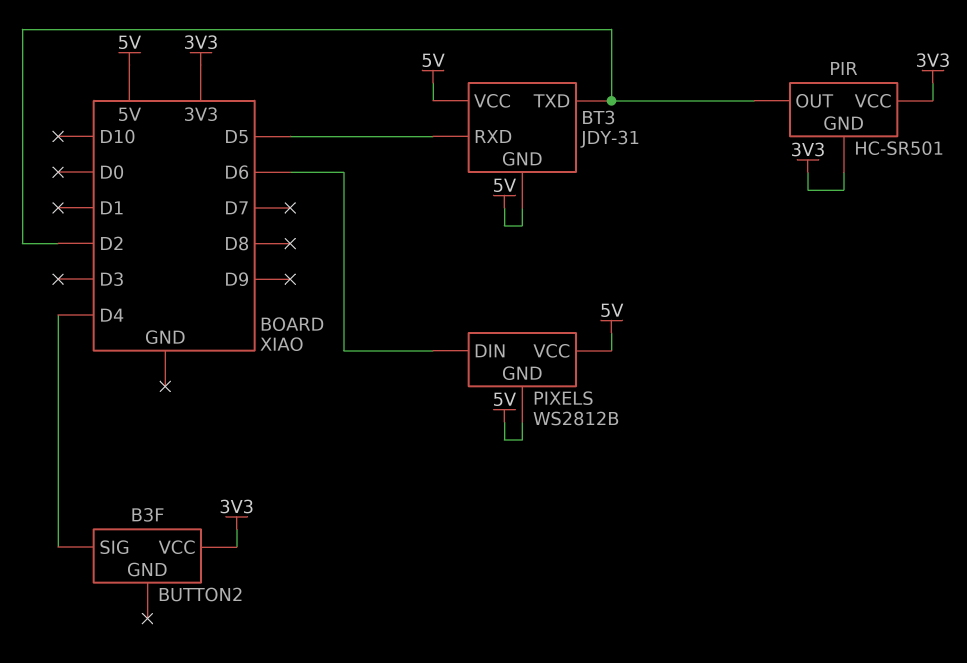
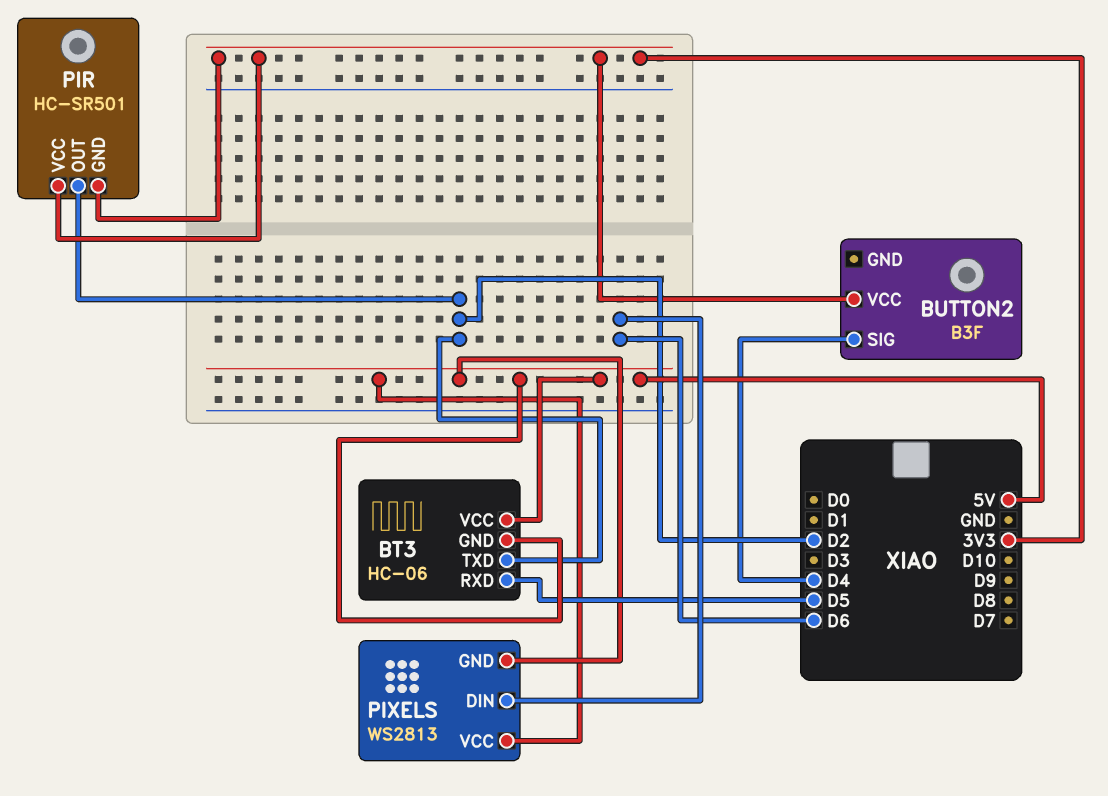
BT3: JDY-31 -> HC-06
PIXELS: WS2812B -> WS2813

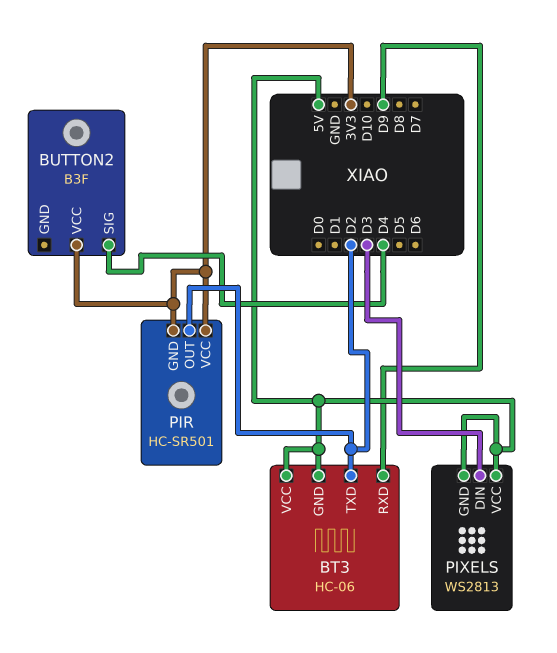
BT3 pin RXD: D5 -> D9
PIXELS pin DIN: D6 -> D3

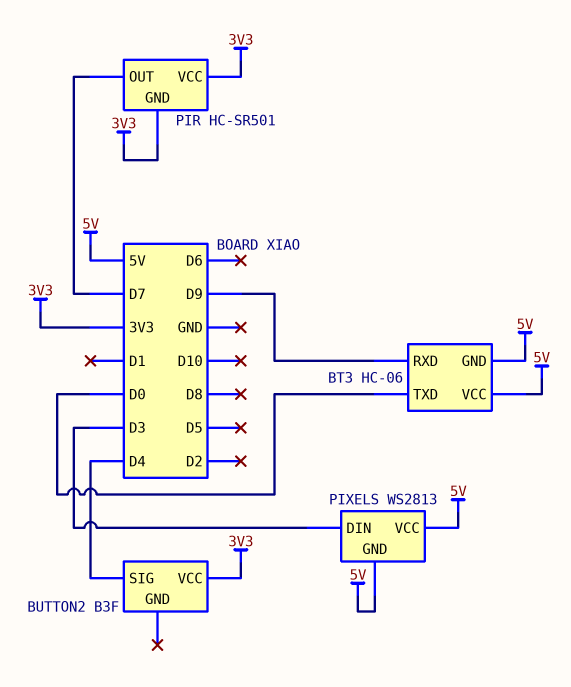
BT3 pin TXD: D2 -> D0
PIR pin OUT: D2 -> D7

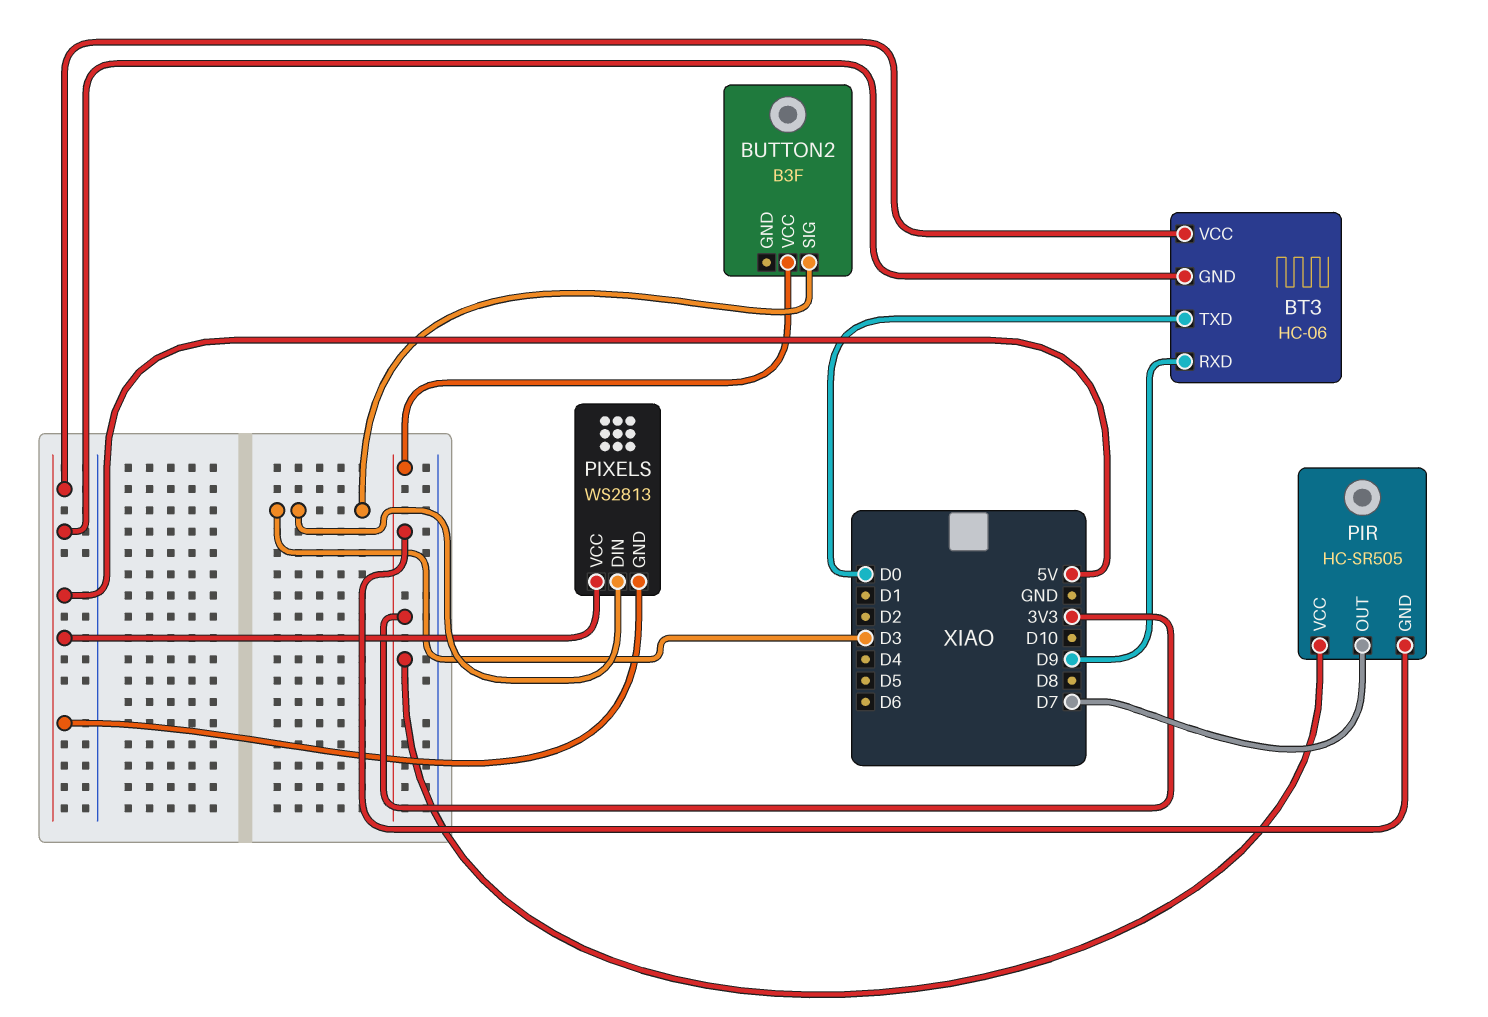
BUTTON2 pin SIG: D4 -> D3
PIR: HC-SR501 -> HC-SR505

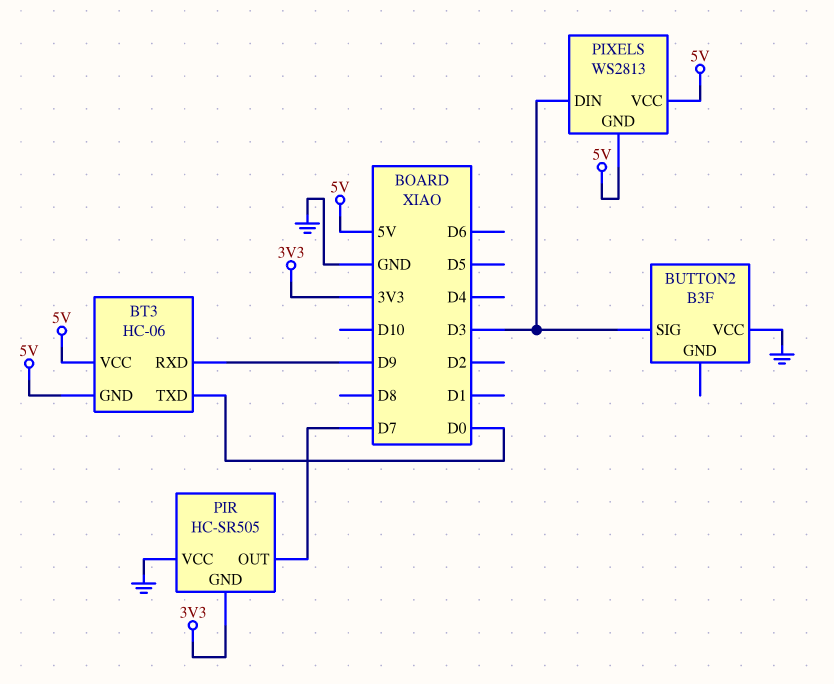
BUTTON2 pin VCC: 3V3 -> GND
PIR pin VCC: 3V3 -> GND

